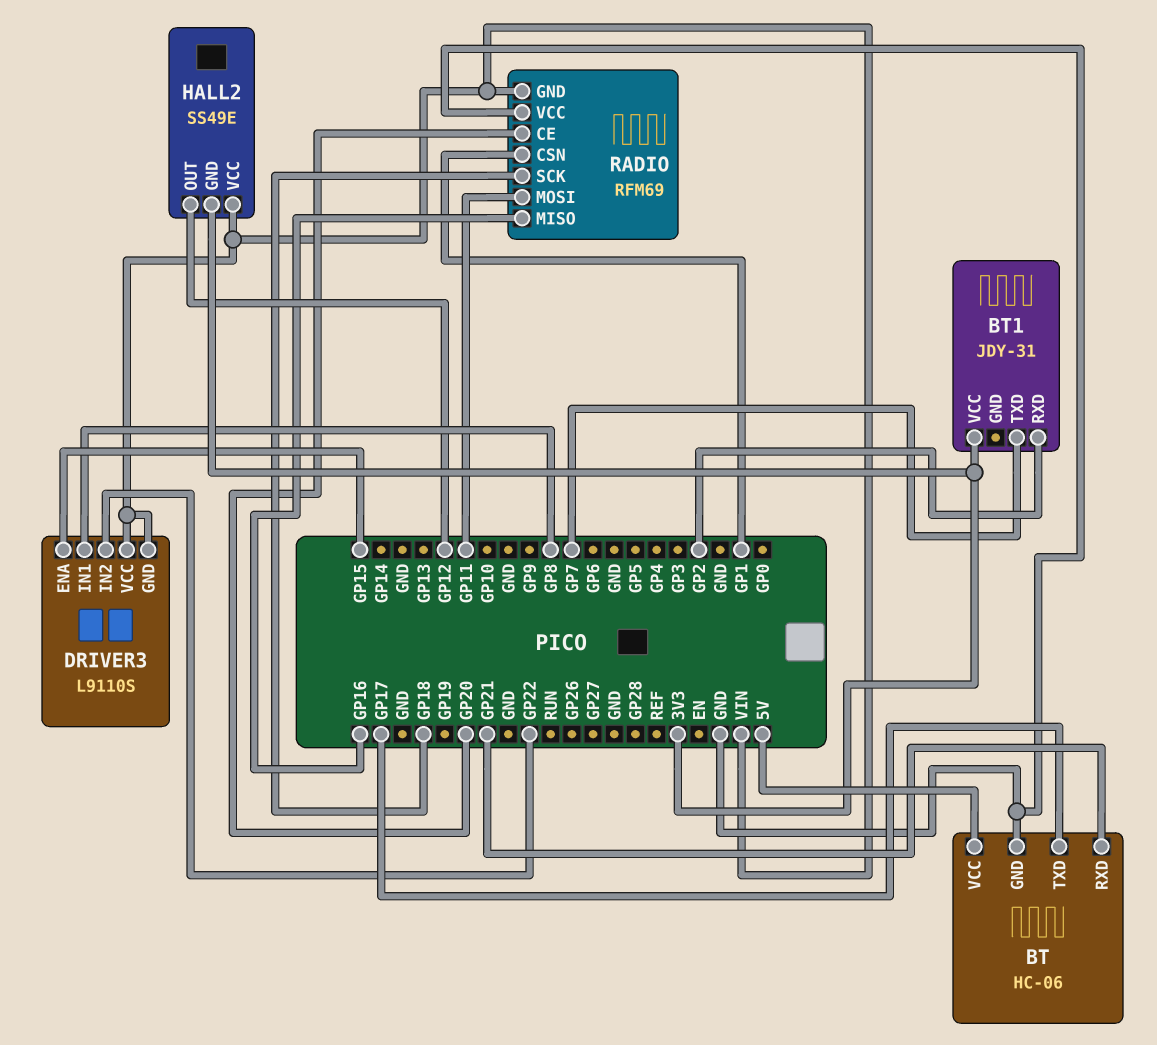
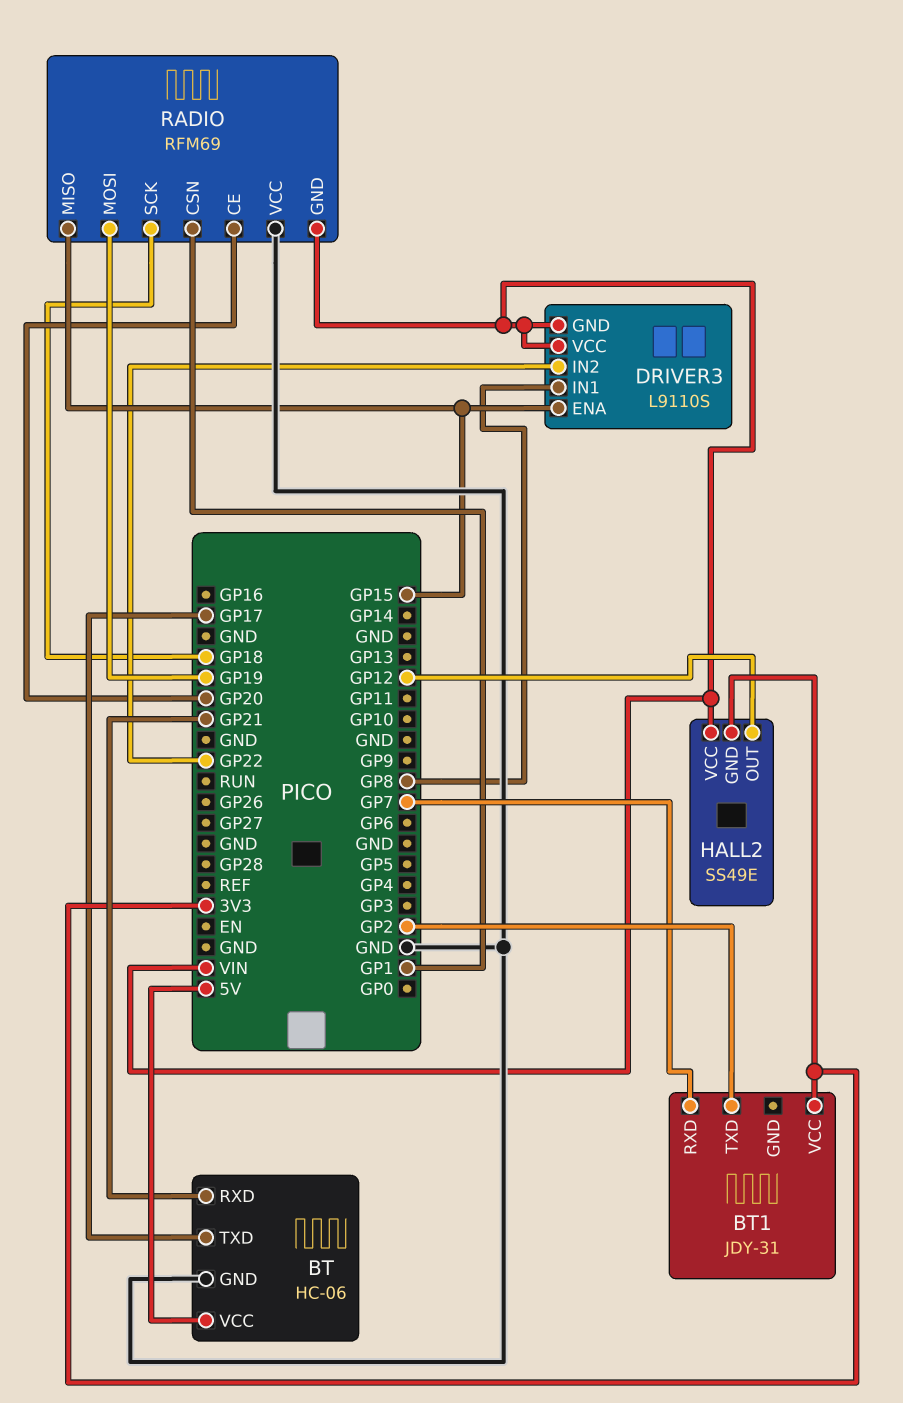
BT1 pin RXD: GP2 -> GP7
BT1 pin TXD: GP7 -> GP2
RADIO pin MISO: GP16 -> GP15
RADIO pin MOSI: GP11 -> GP19

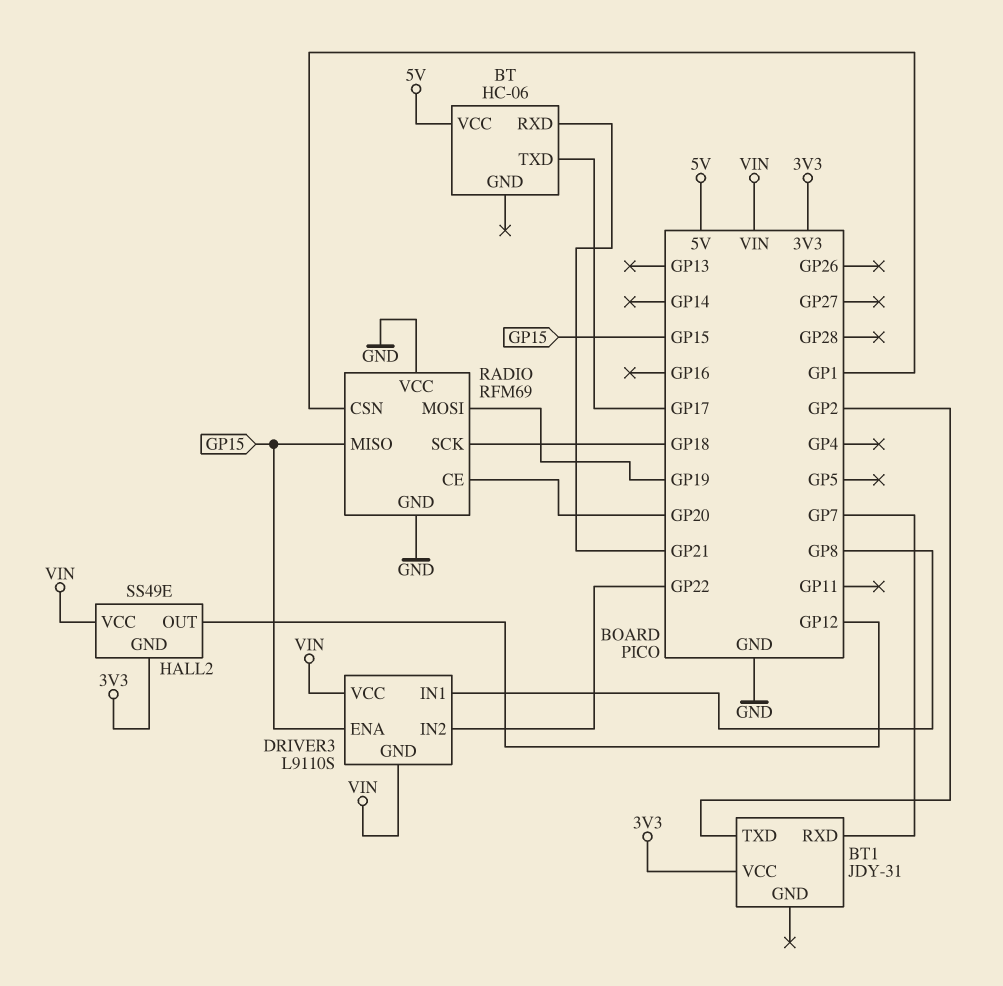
BT pin GND: GND -> none
RADIO pin GND: VIN -> GND

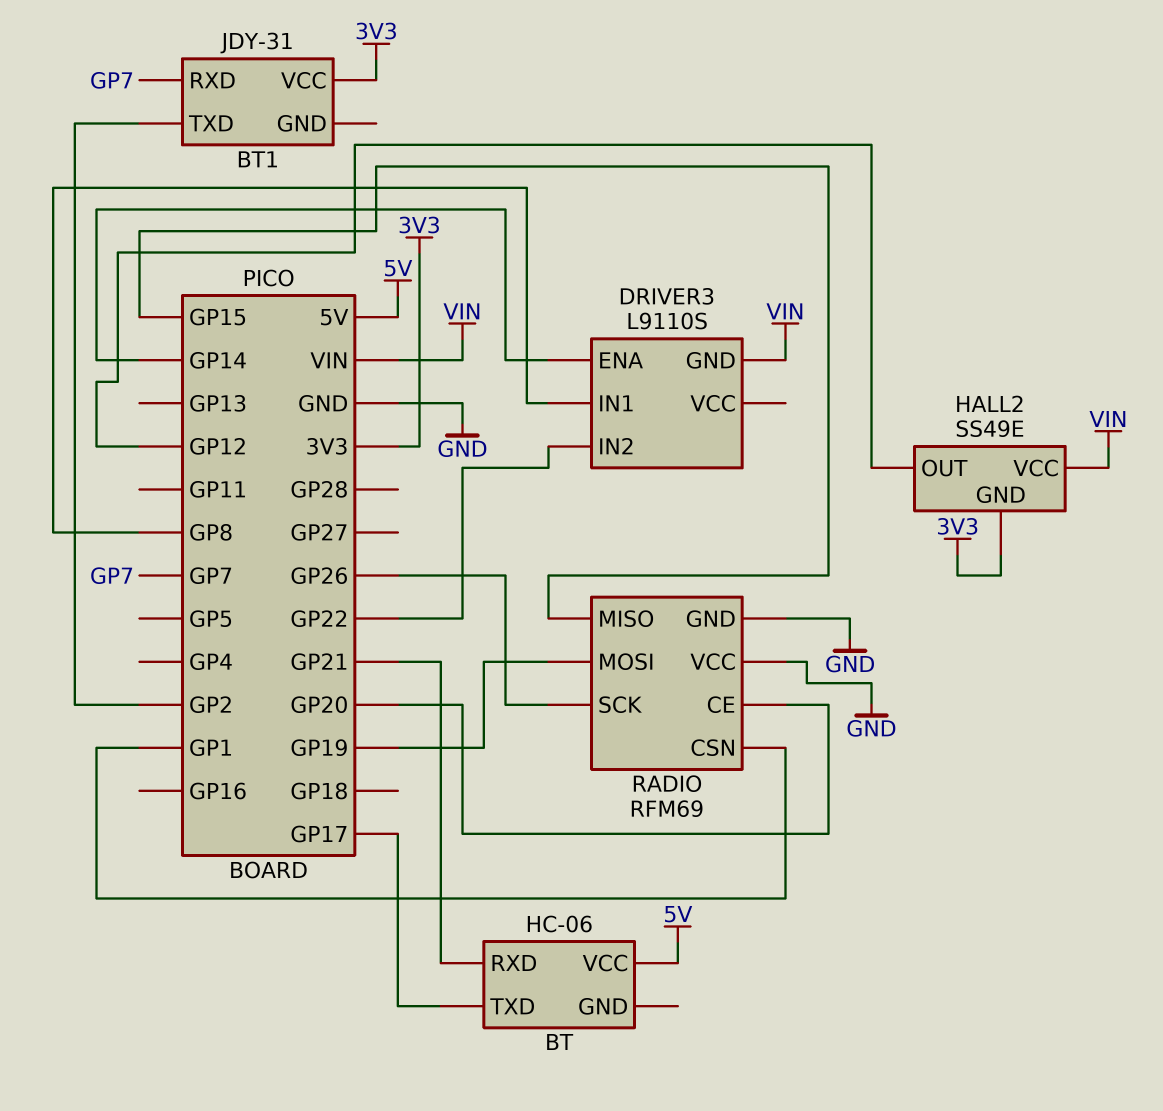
DRIVER3 pin ENA: GP15 -> GP14
DRIVER3 pin VCC: VIN -> none
RADIO pin SCK: GP18 -> GP26

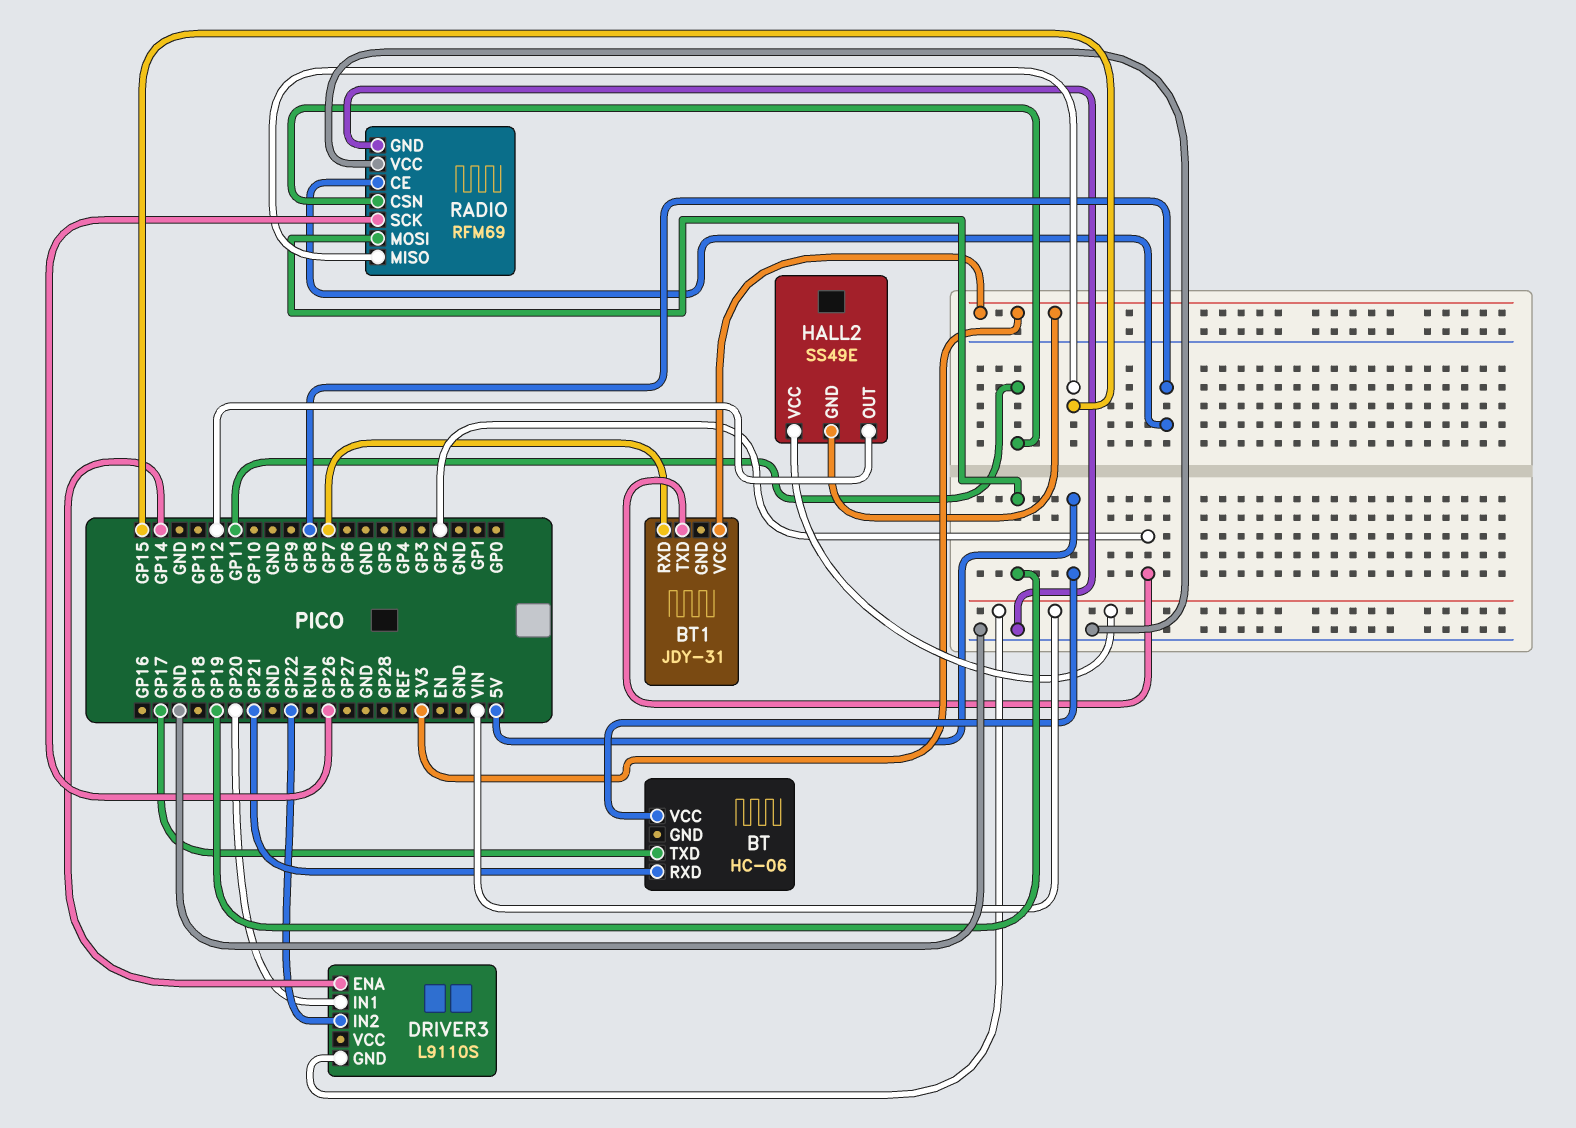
DRIVER3 pin IN1: GP8 -> GP20
RADIO pin CE: GP20 -> GP8
RADIO pin CSN: GP1 -> GP11

